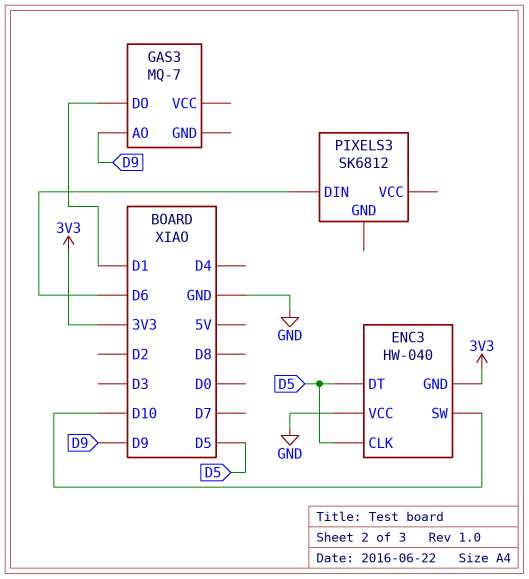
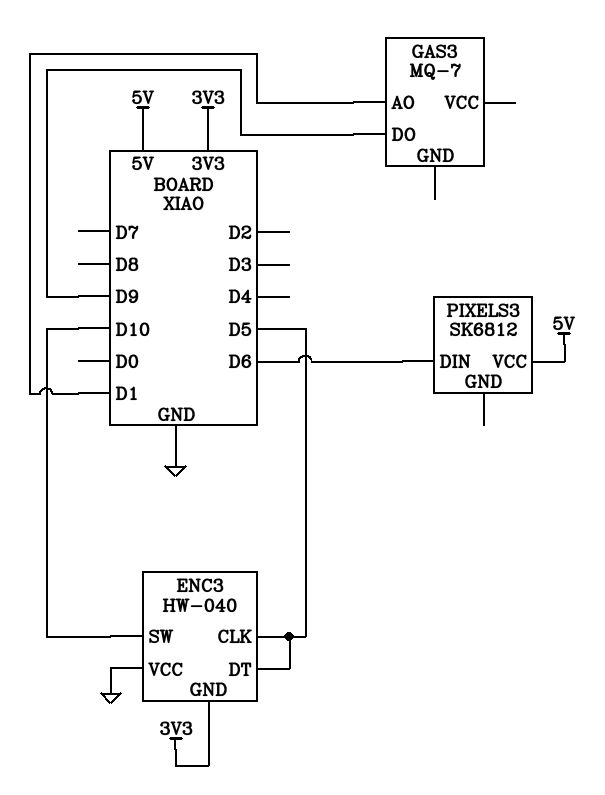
GAS3 pin AO: D9 -> D1
GAS3 pin DO: D1 -> D9
PIXELS3 pin VCC: none -> 5V

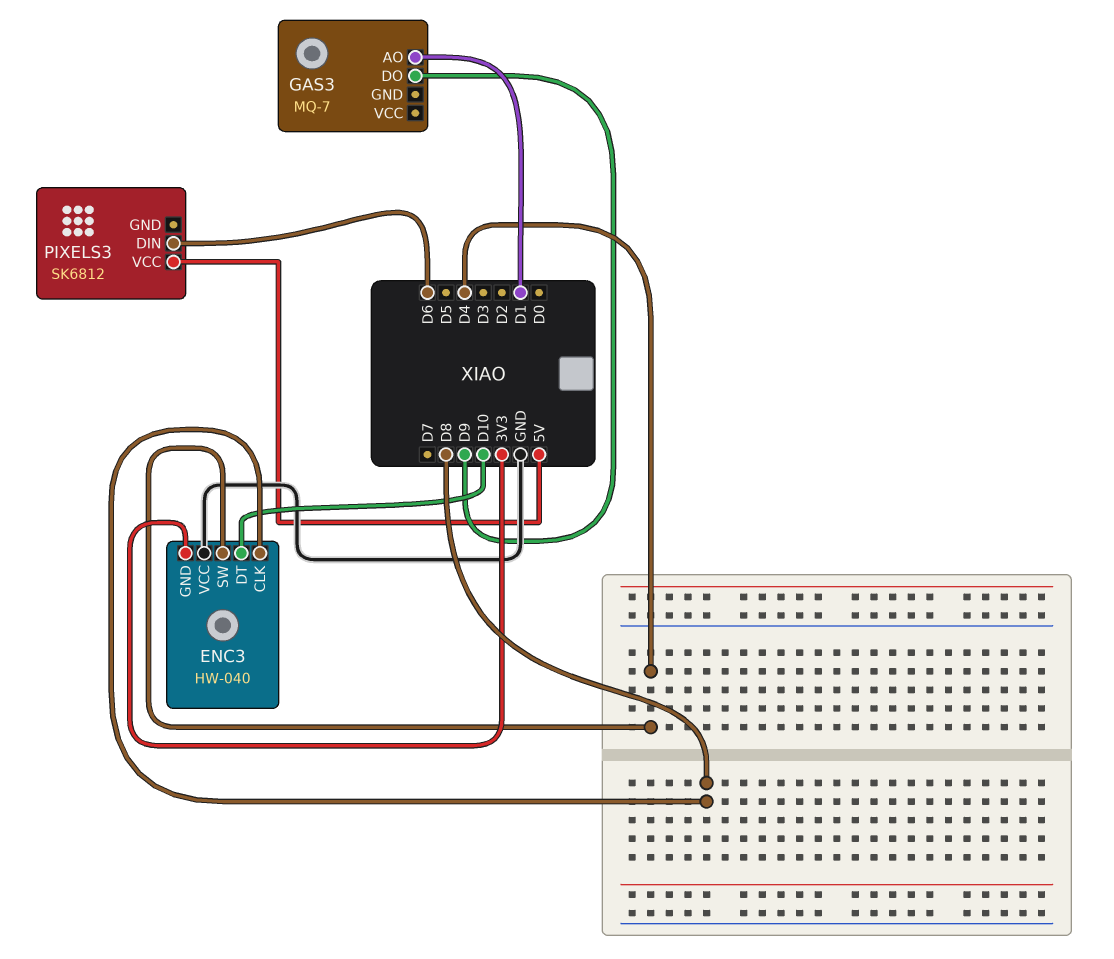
ENC3 pin CLK: D5 -> D8
ENC3 pin DT: D5 -> D10
ENC3 pin SW: D10 -> D4

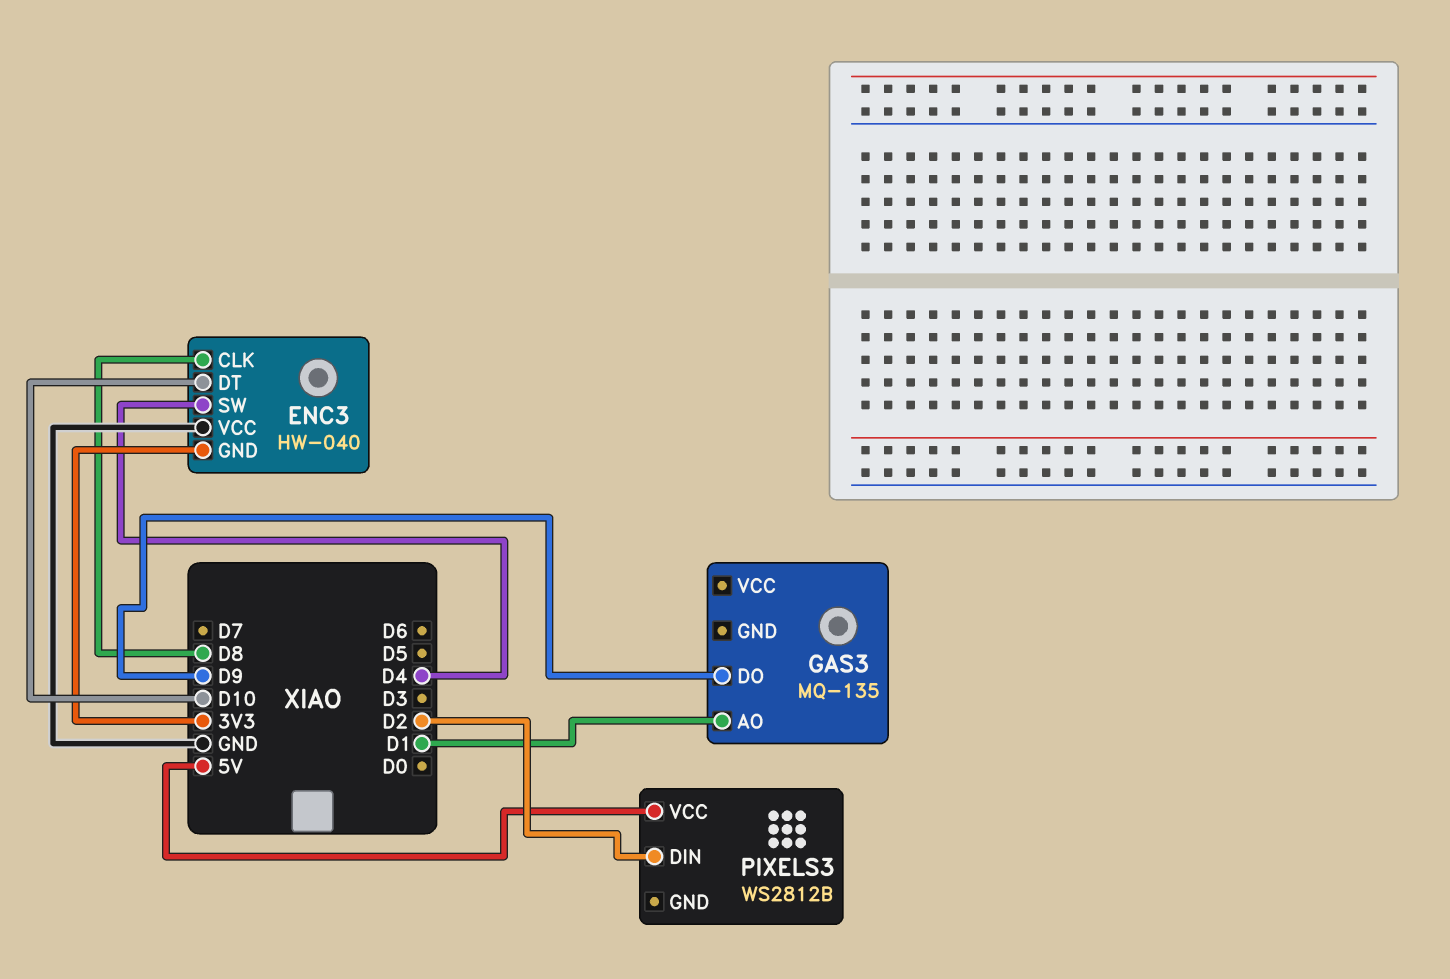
GAS3: MQ-7 -> MQ-135
PIXELS3: SK6812 -> WS2812B
PIXELS3 pin DIN: D6 -> D2

